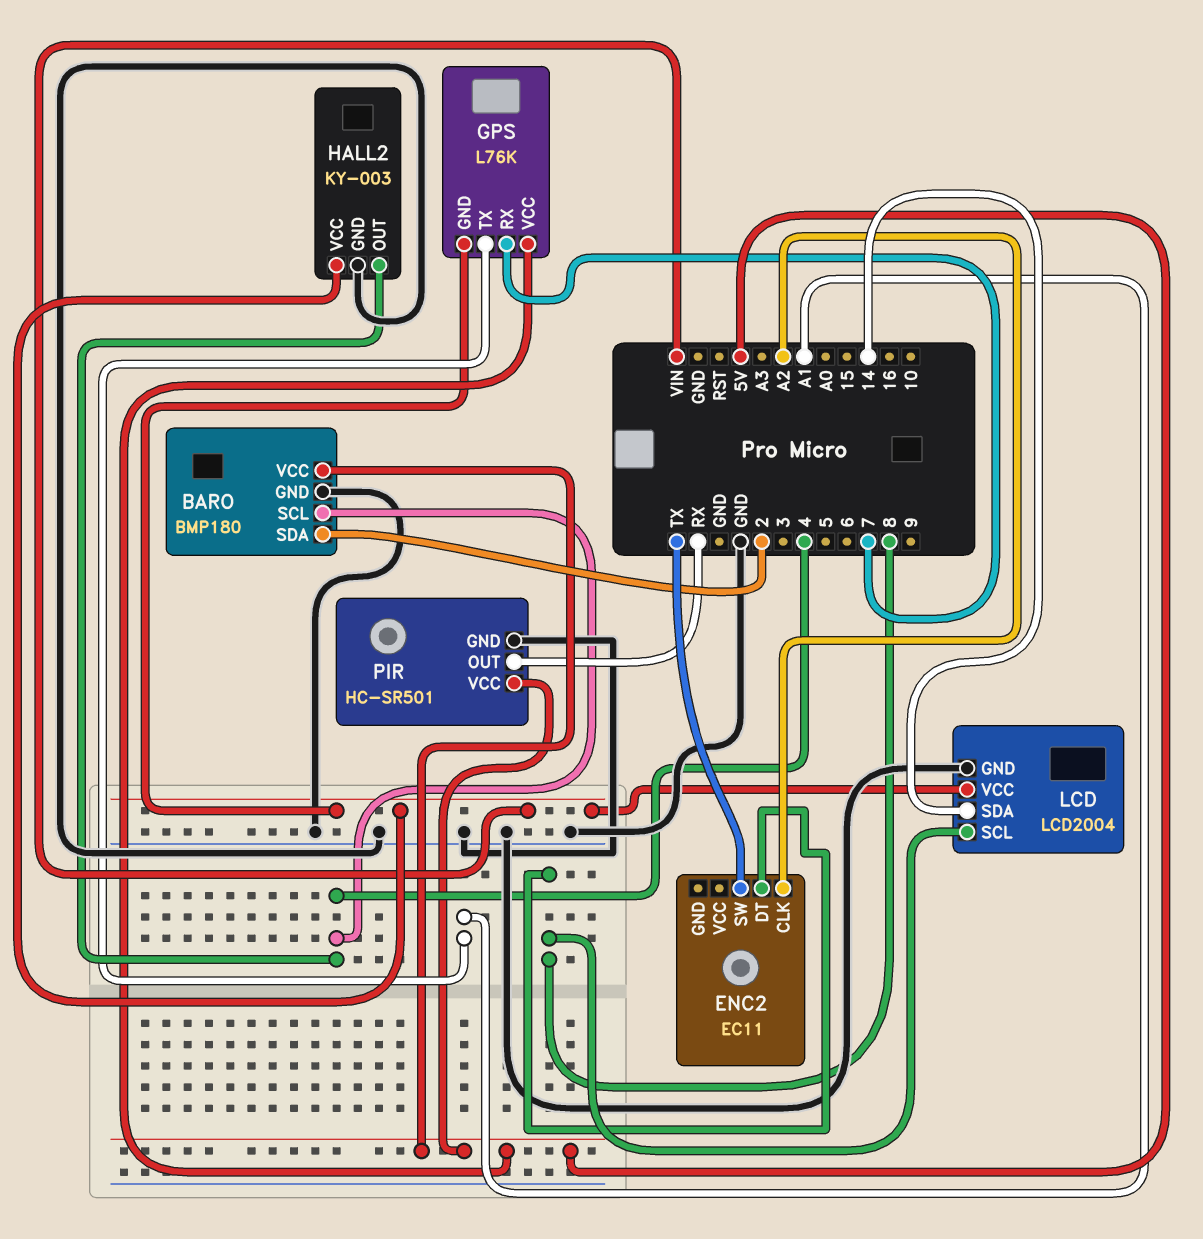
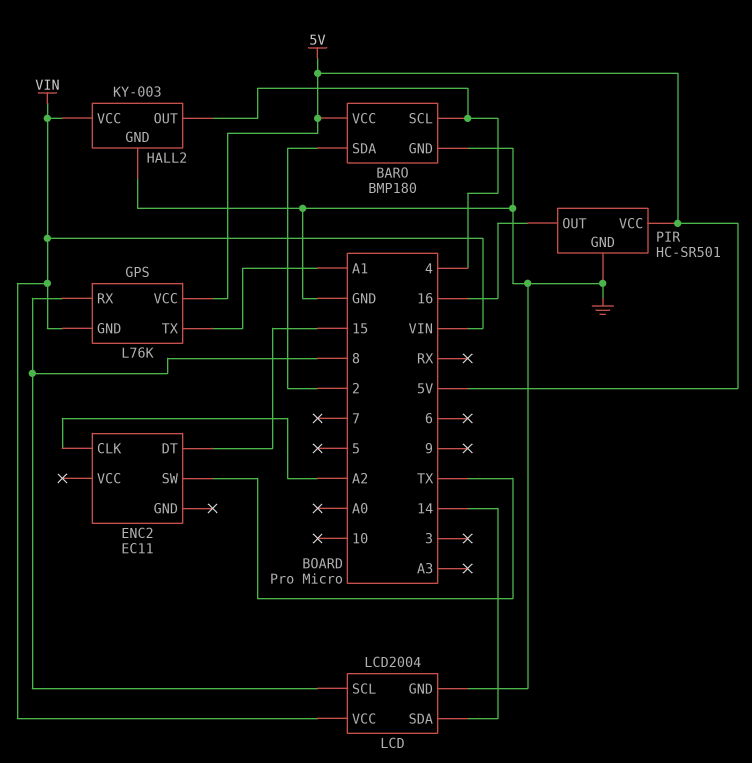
ENC2 pin DT: 8 -> 15
GPS pin RX: 7 -> 8
PIR pin OUT: RX -> 16

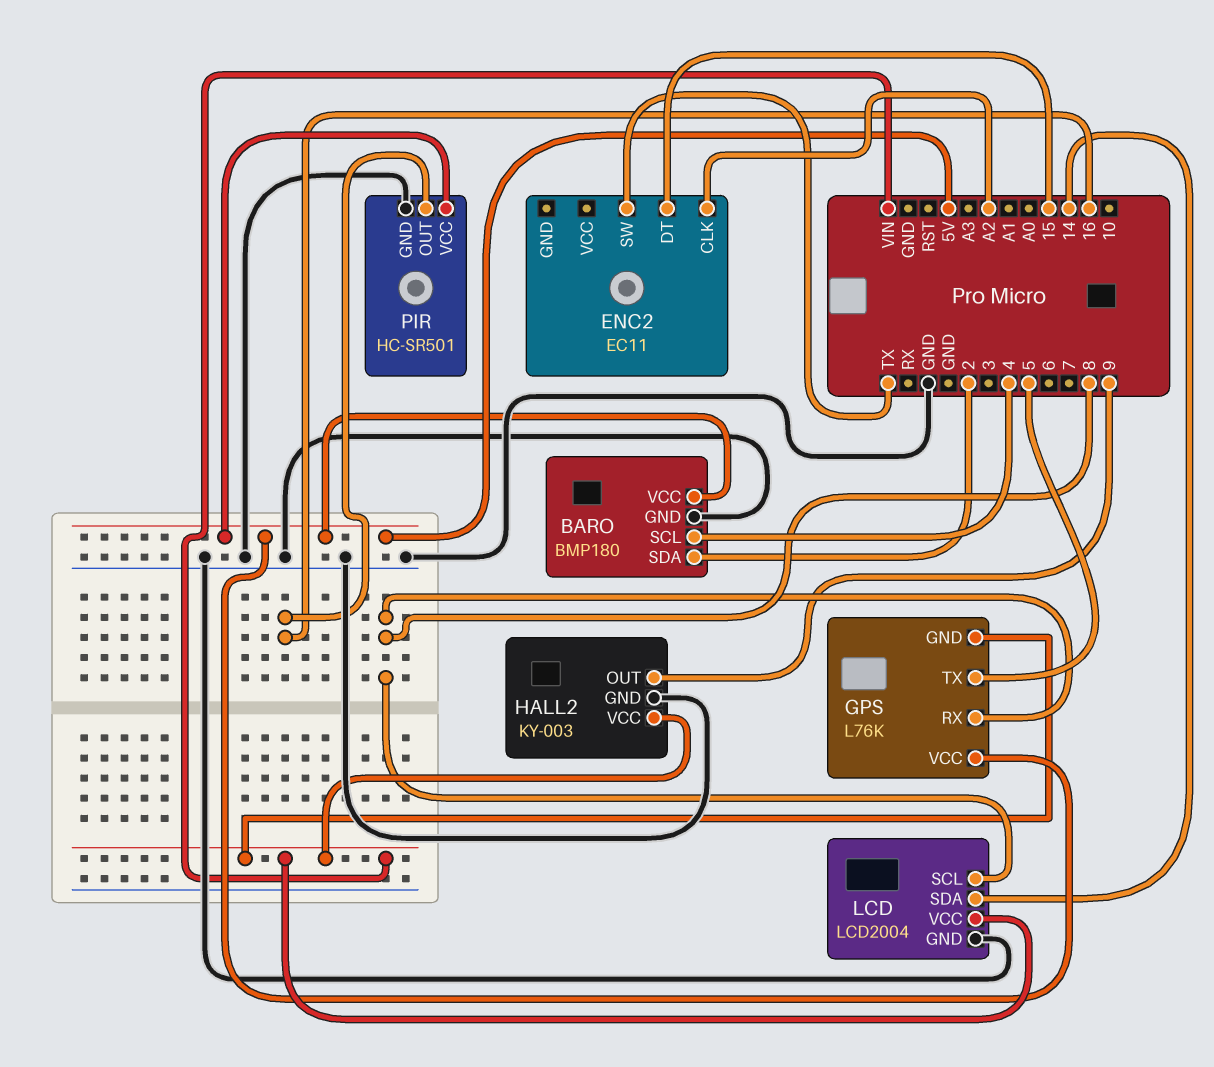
GPS pin TX: A1 -> 5
HALL2 pin OUT: 4 -> 9

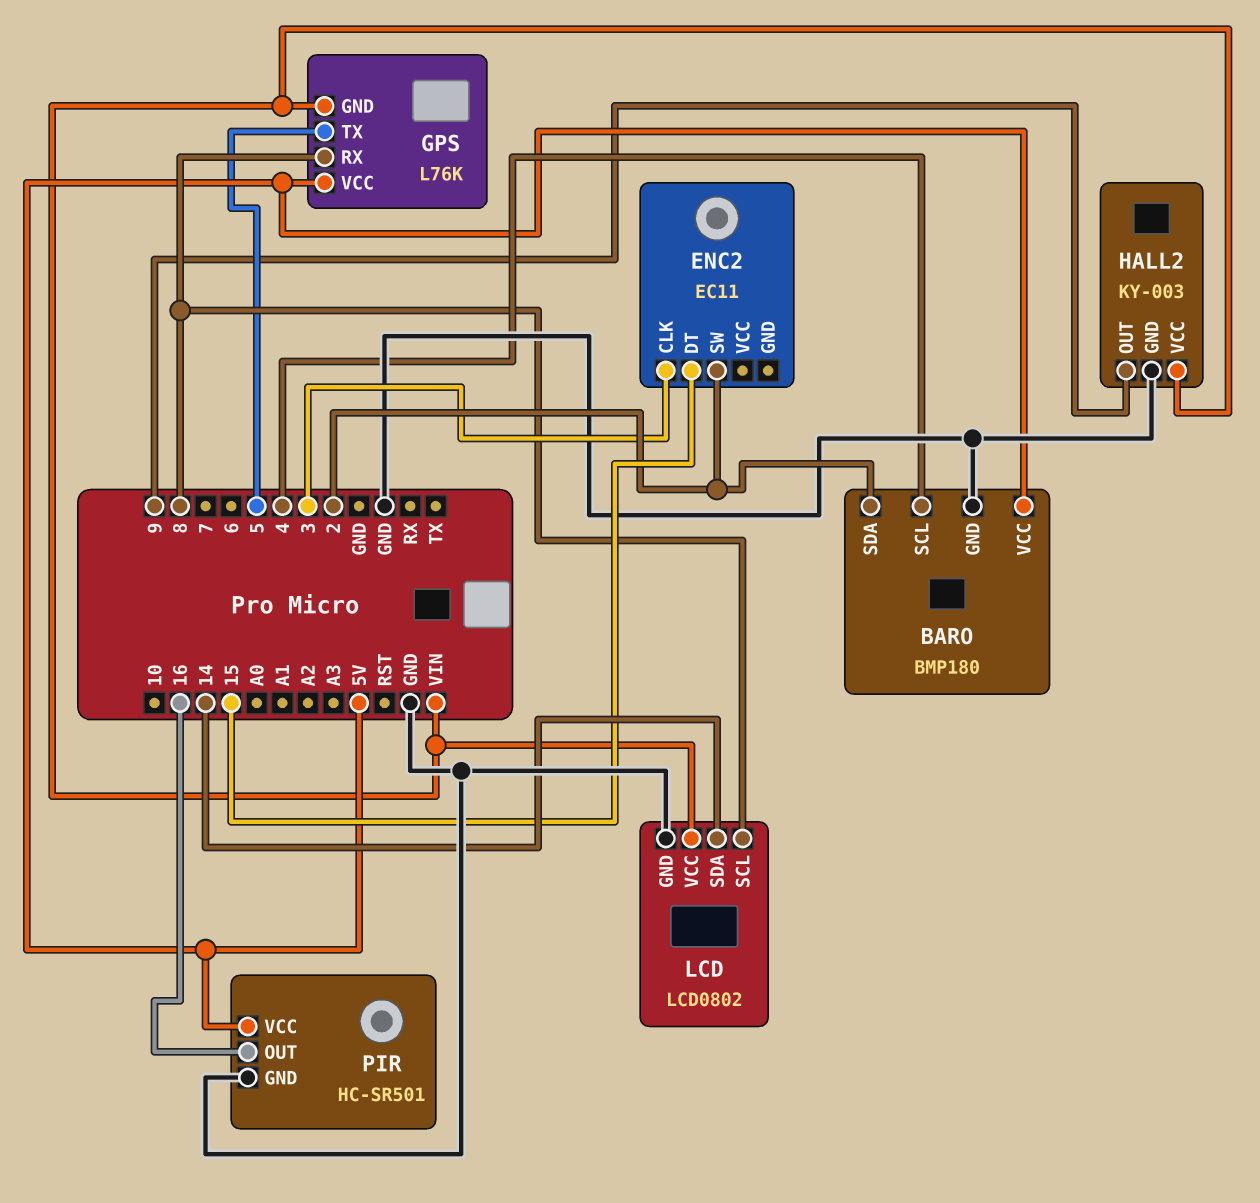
ENC2 pin CLK: A2 -> 3
ENC2 pin SW: TX -> 2
LCD: LCD2004 -> LCD0802

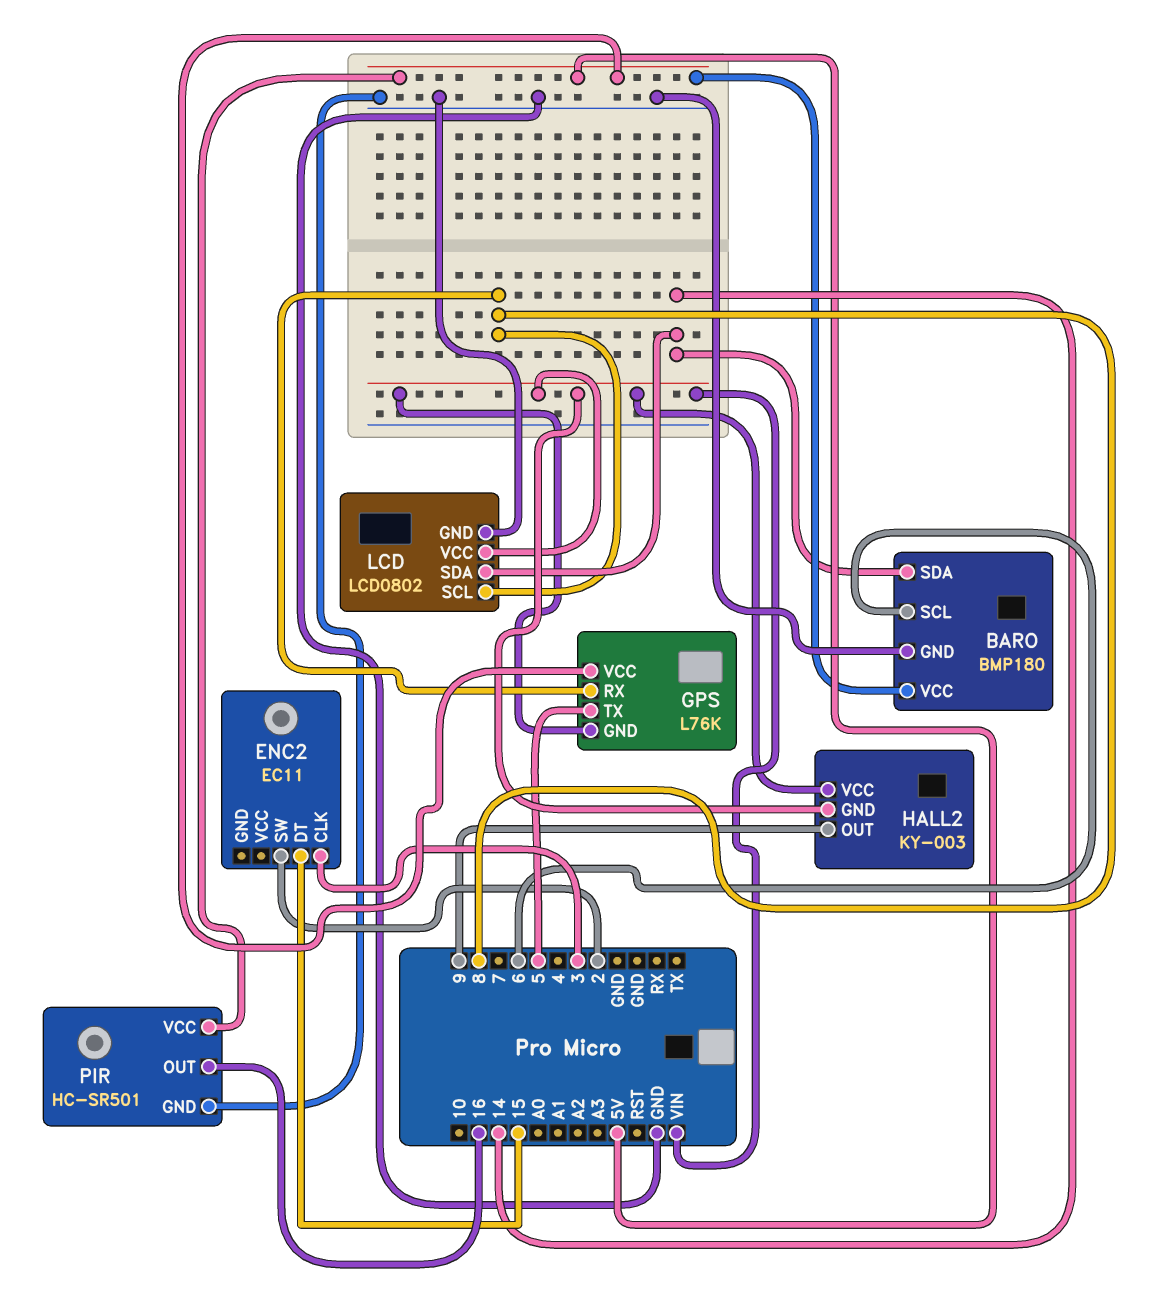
BARO pin SCL: 4 -> 6
BARO pin SDA: 2 -> 14
HALL2 pin GND: GND -> VIN

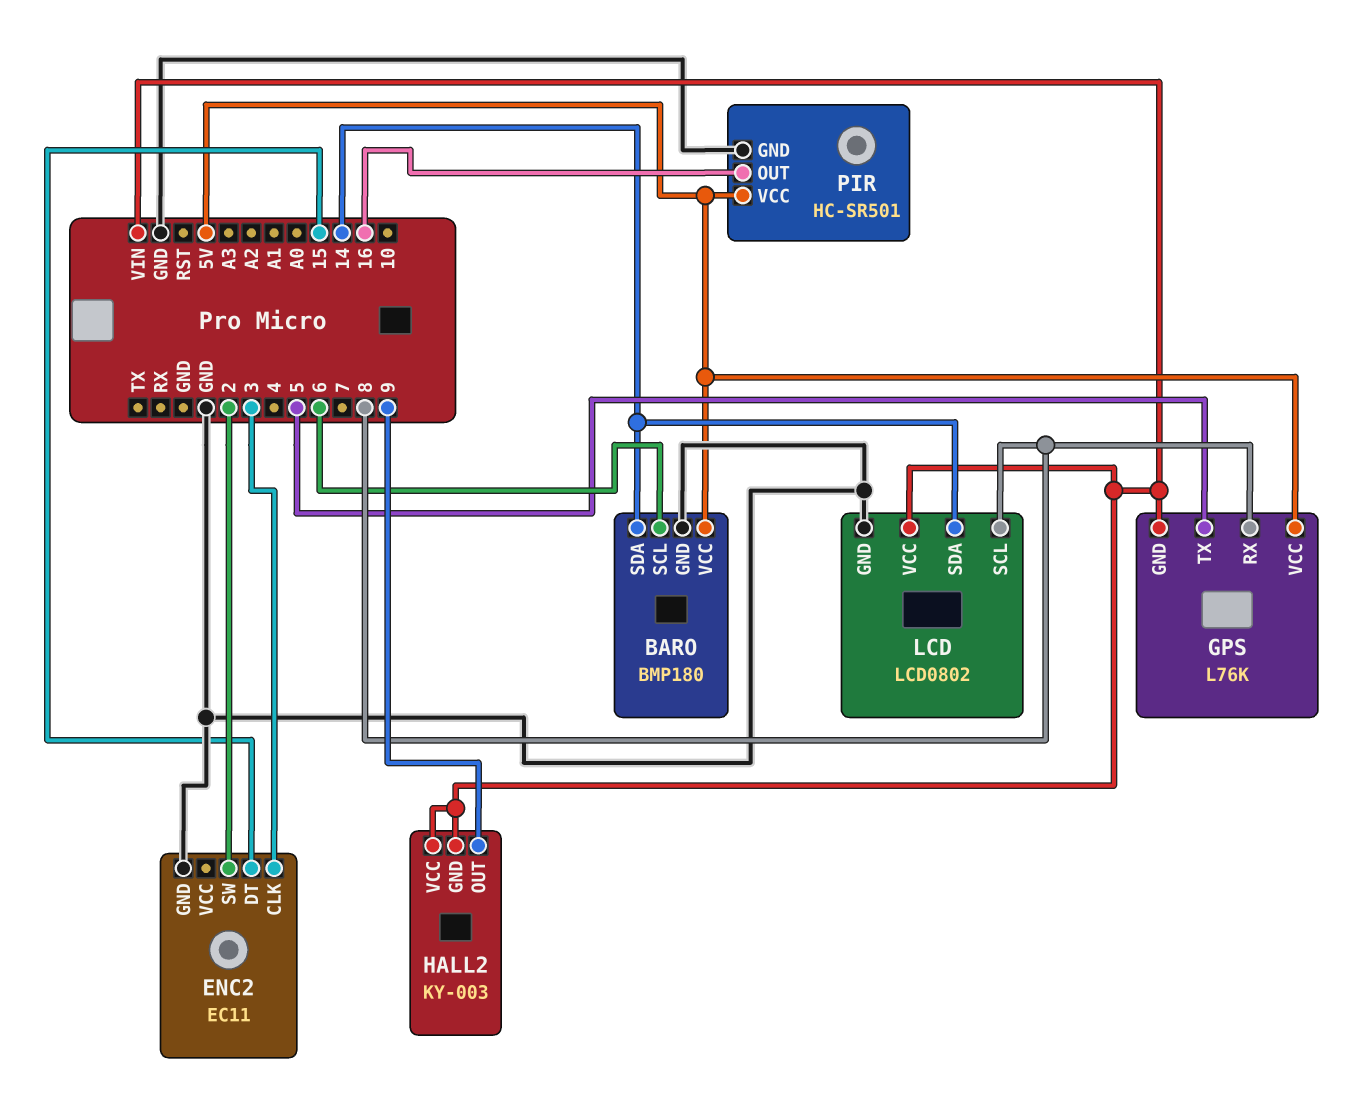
ENC2 pin GND: none -> GND

